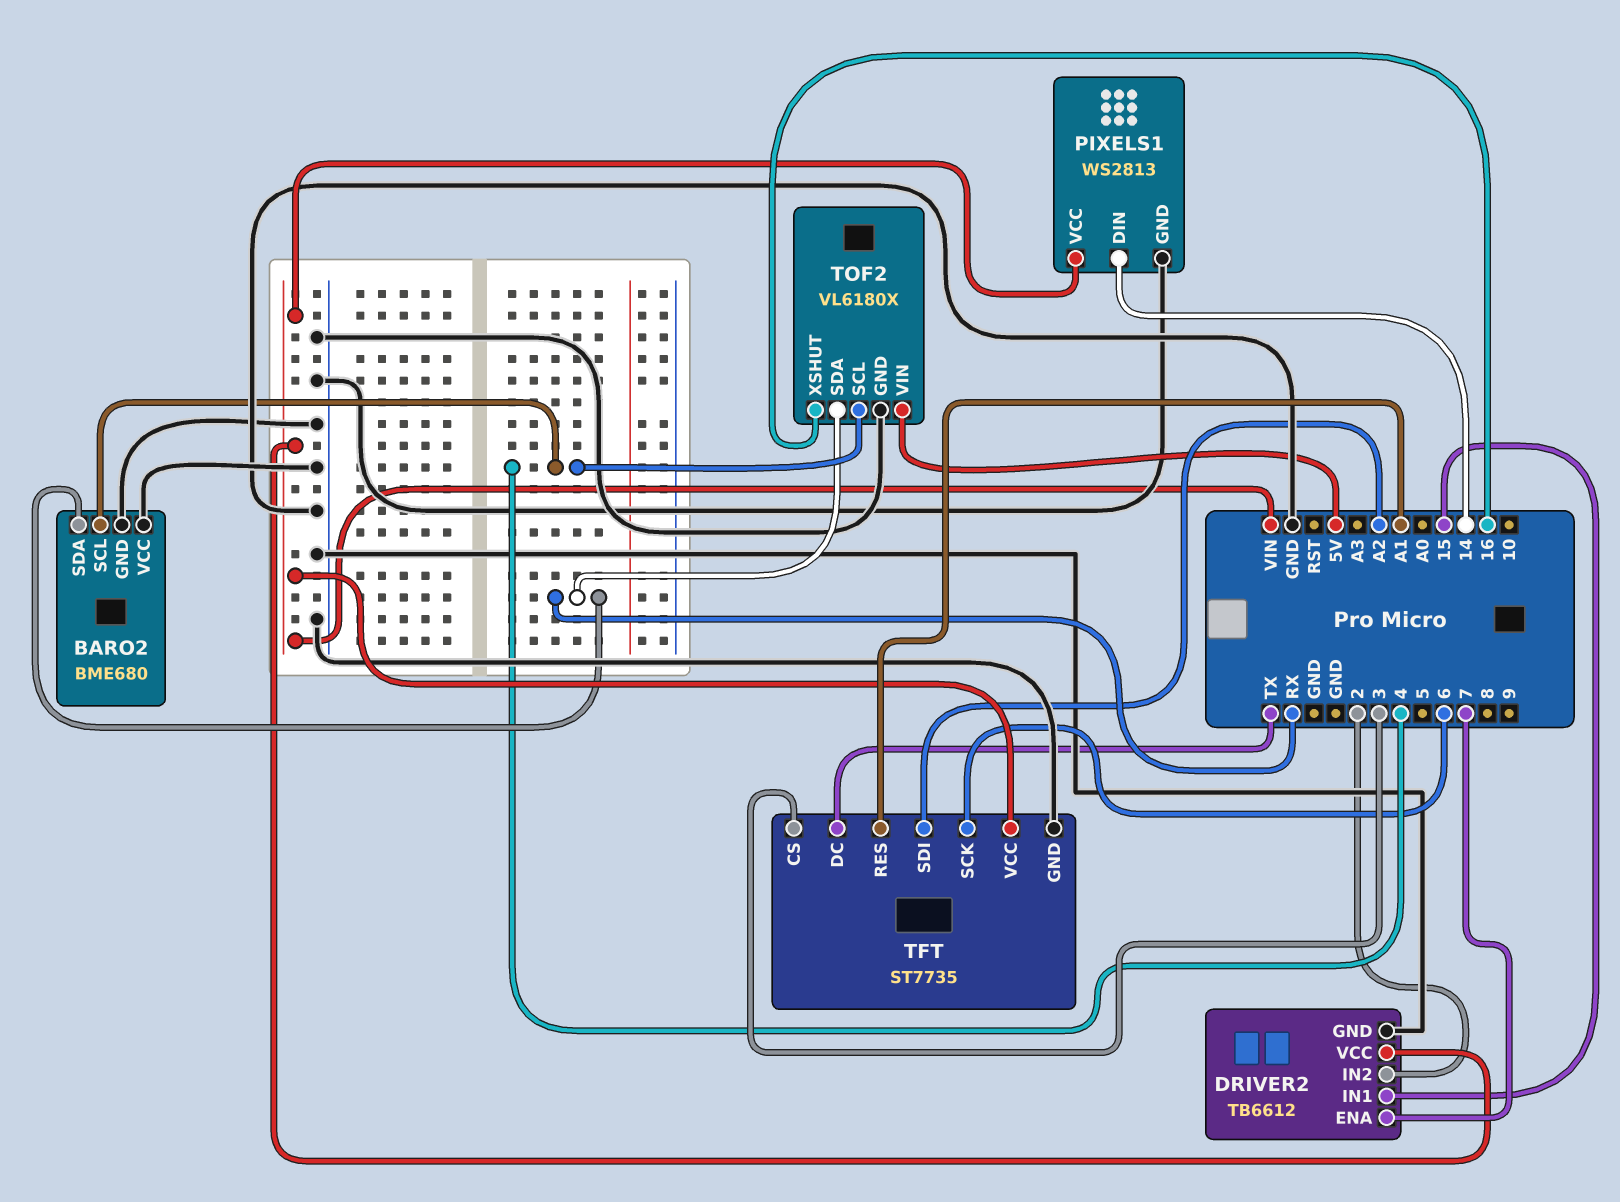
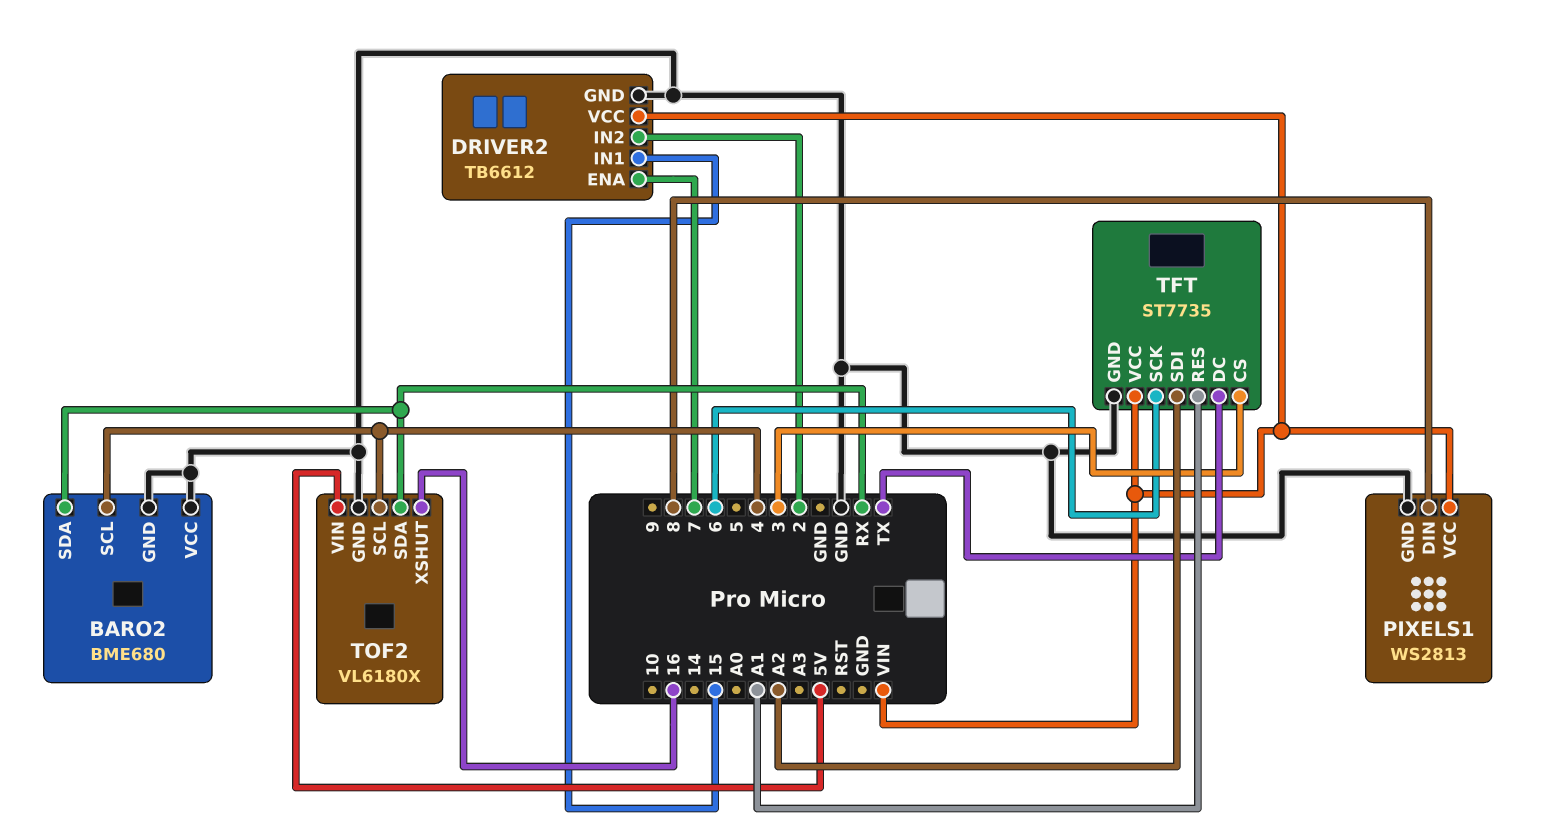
PIXELS1 pin DIN: 14 -> 8

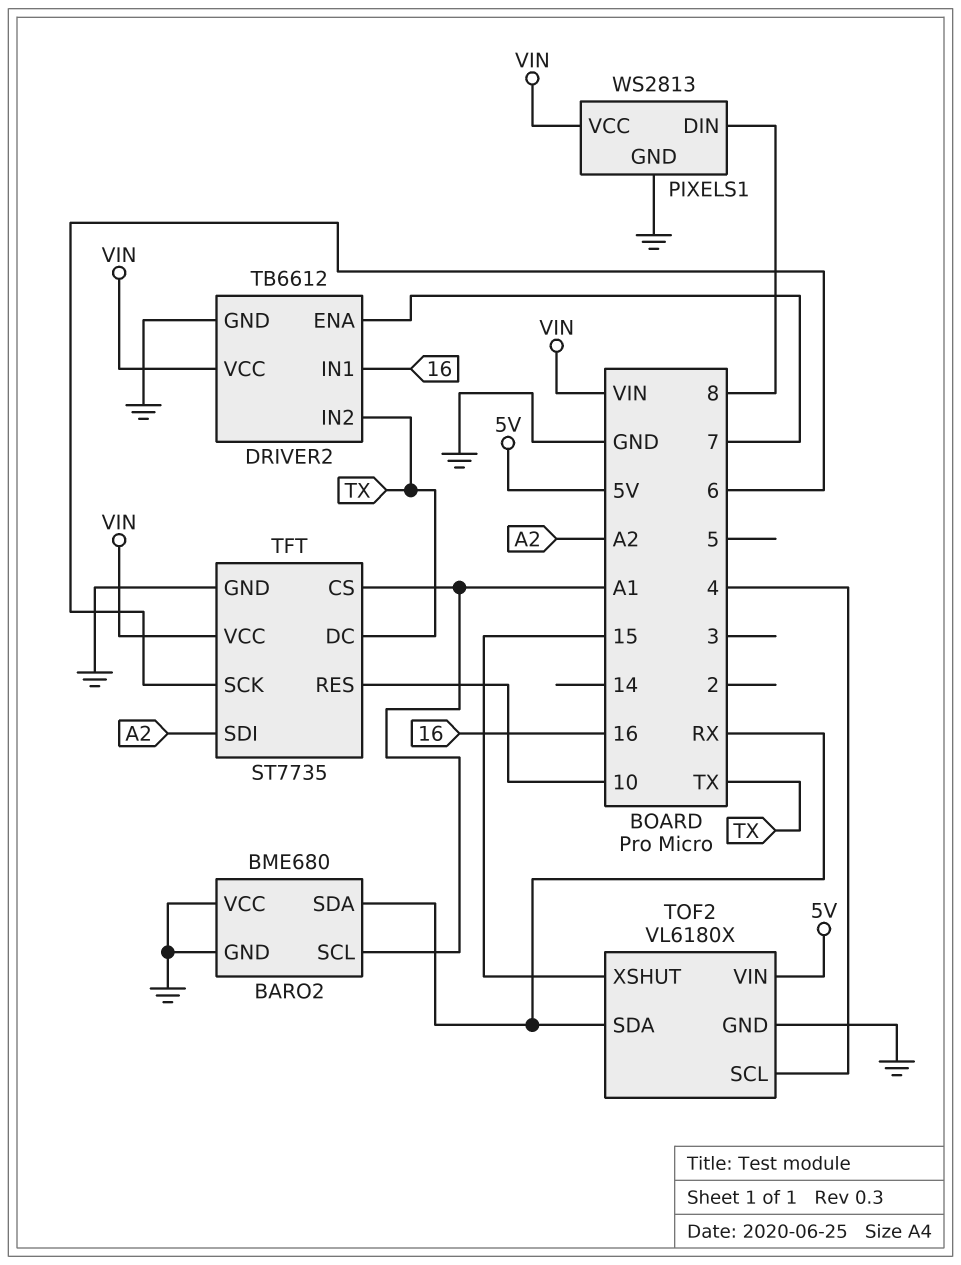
BARO2 pin SCL: 4 -> A1
DRIVER2 pin IN1: 15 -> 16
DRIVER2 pin IN2: 2 -> TX
TFT pin CS: 3 -> A1
TFT pin RES: A1 -> 10
TOF2 pin XSHUT: 16 -> 15

